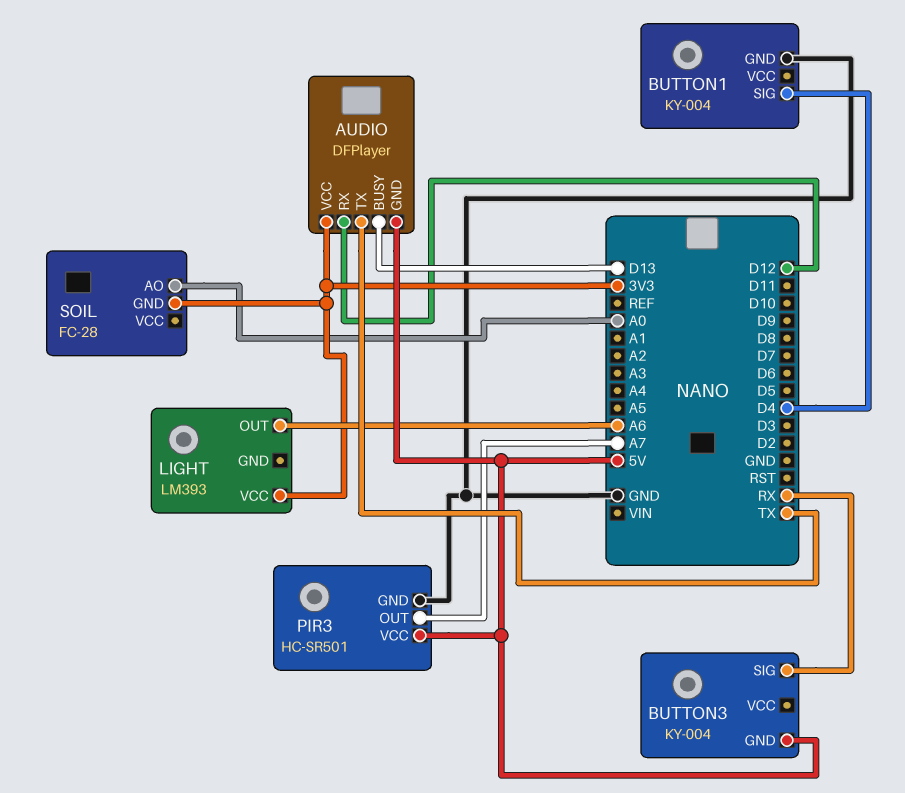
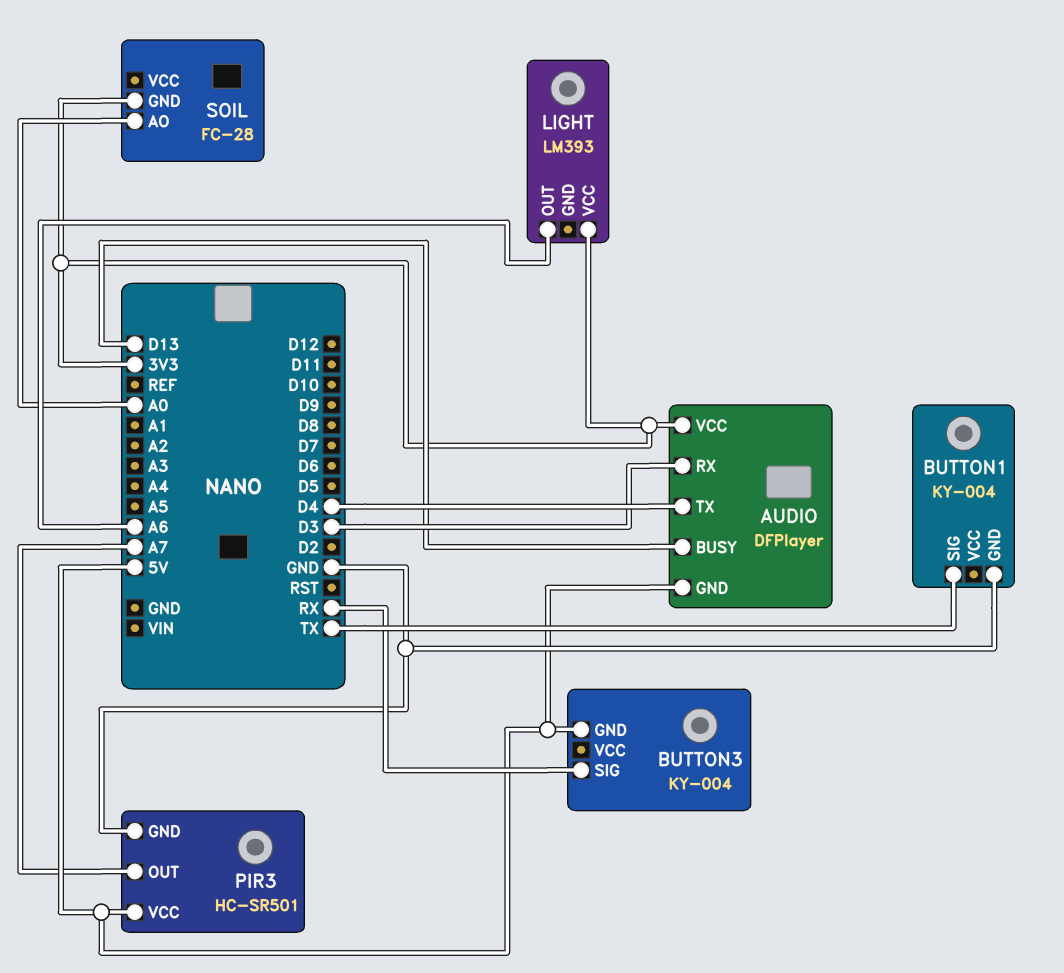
AUDIO pin RX: D12 -> D3
AUDIO pin TX: TX -> D4
BUTTON1 pin SIG: D4 -> TX

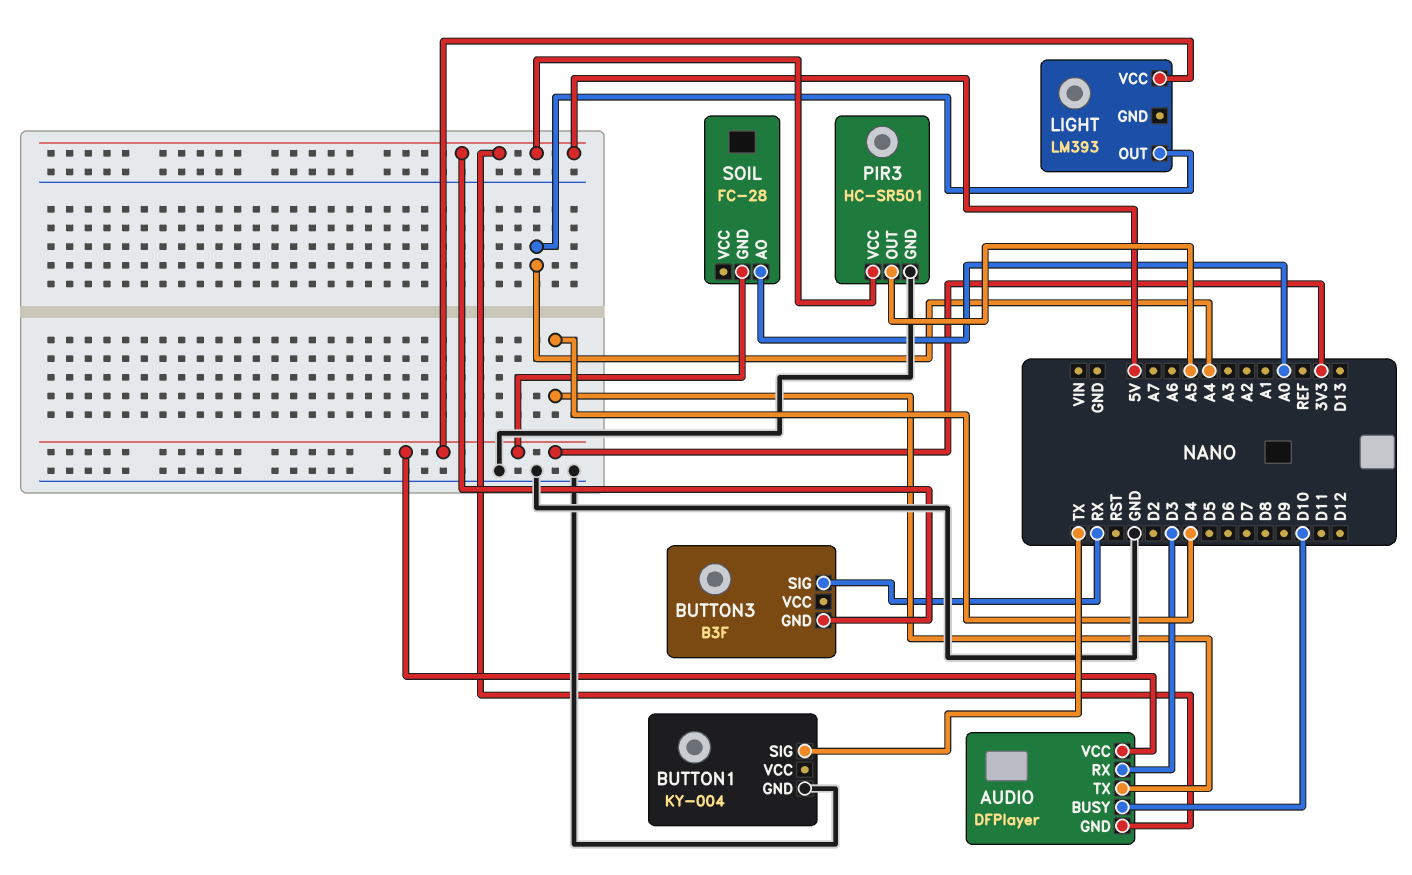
AUDIO pin BUSY: D13 -> D10
BUTTON3: KY-004 -> B3F
LIGHT pin OUT: A6 -> A4
PIR3 pin OUT: A7 -> A5

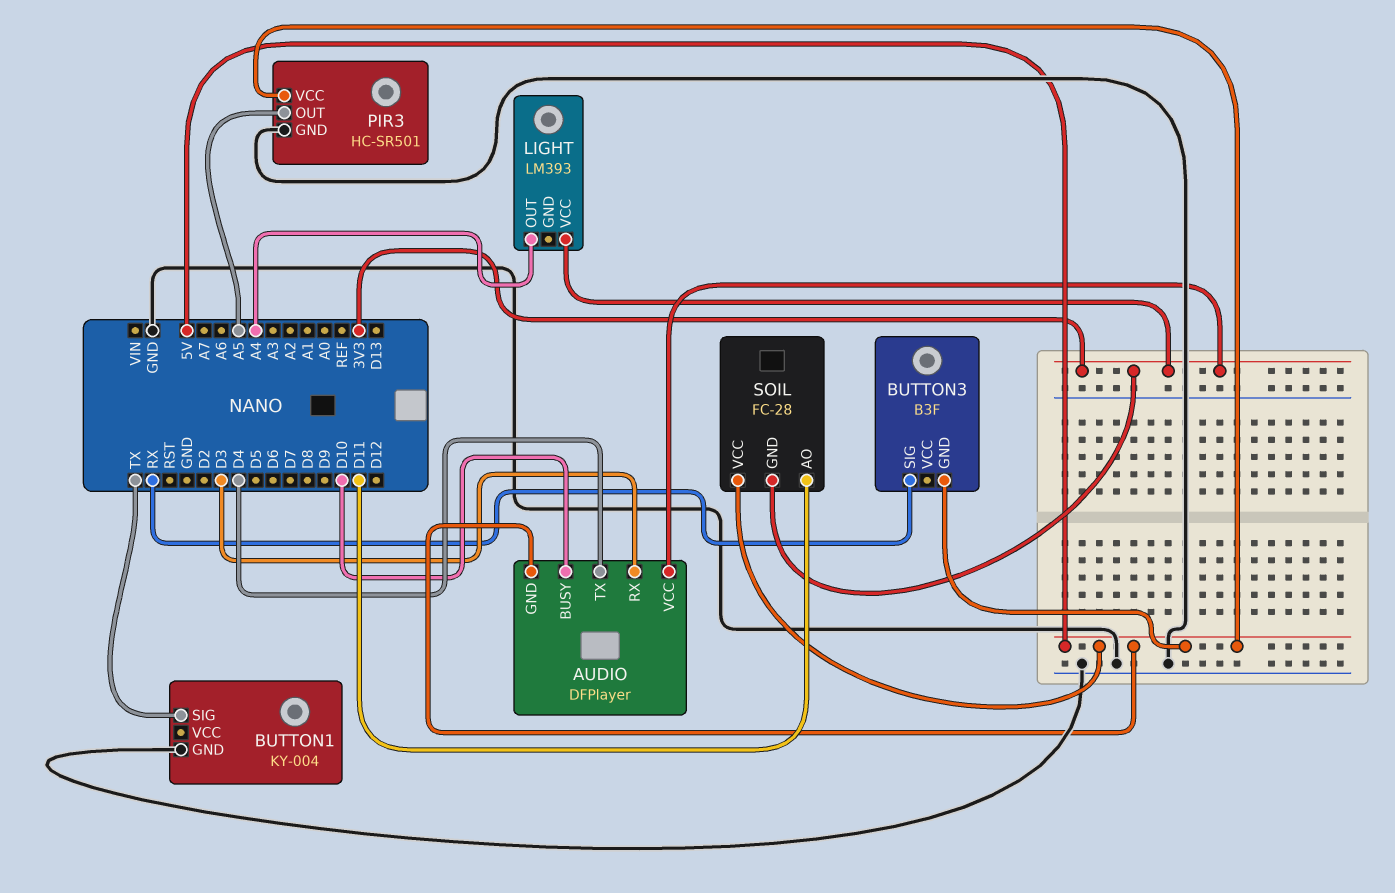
SOIL pin AO: A0 -> D11
SOIL pin VCC: none -> 5V

